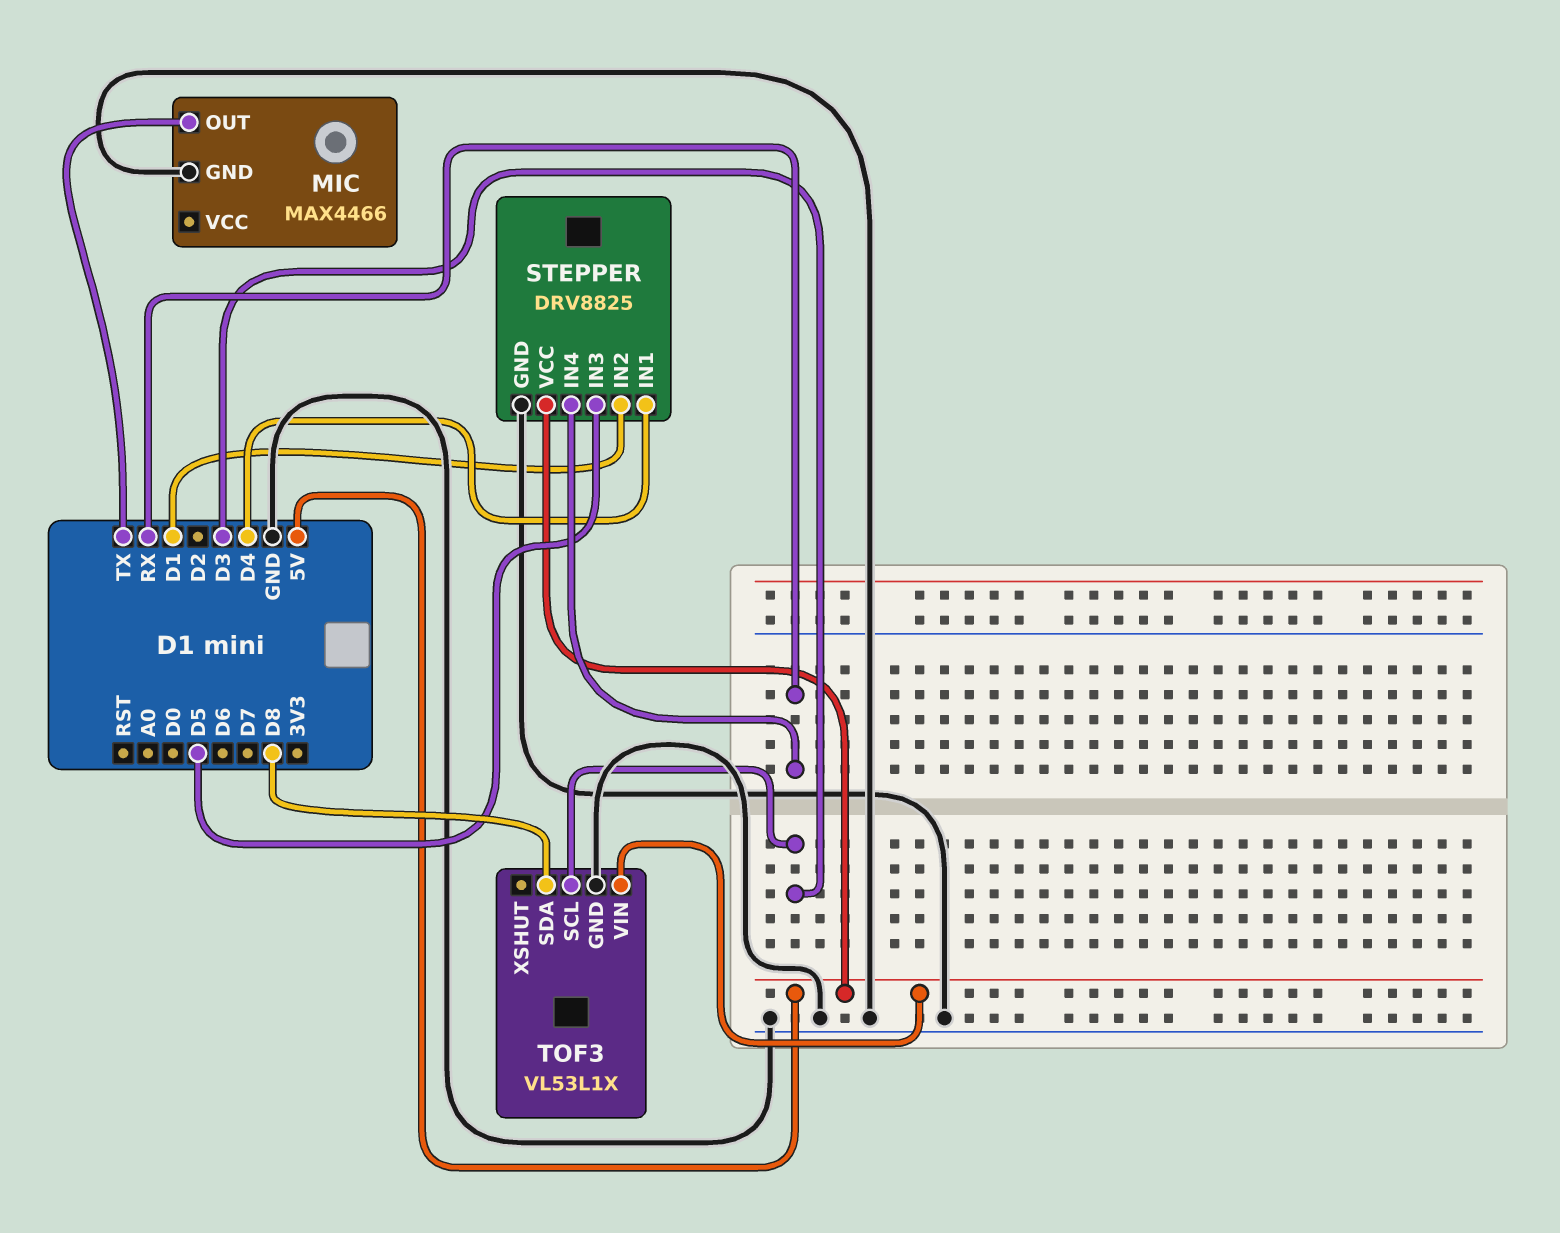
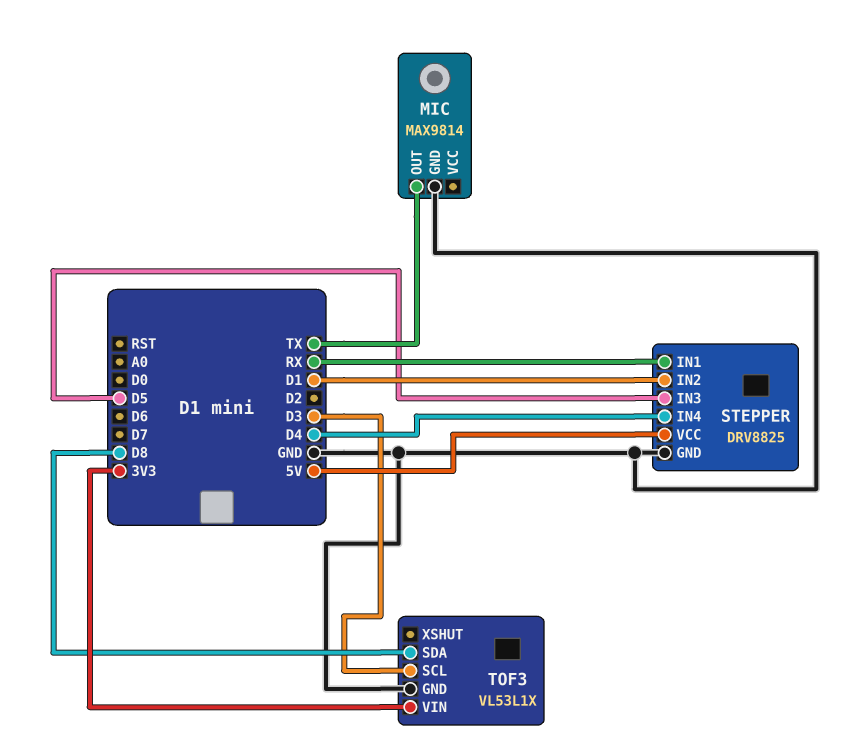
MIC: MAX4466 -> MAX9814
STEPPER pin IN1: D4 -> RX
STEPPER pin IN4: RX -> D4
TOF3 pin VIN: 5V -> 3V3

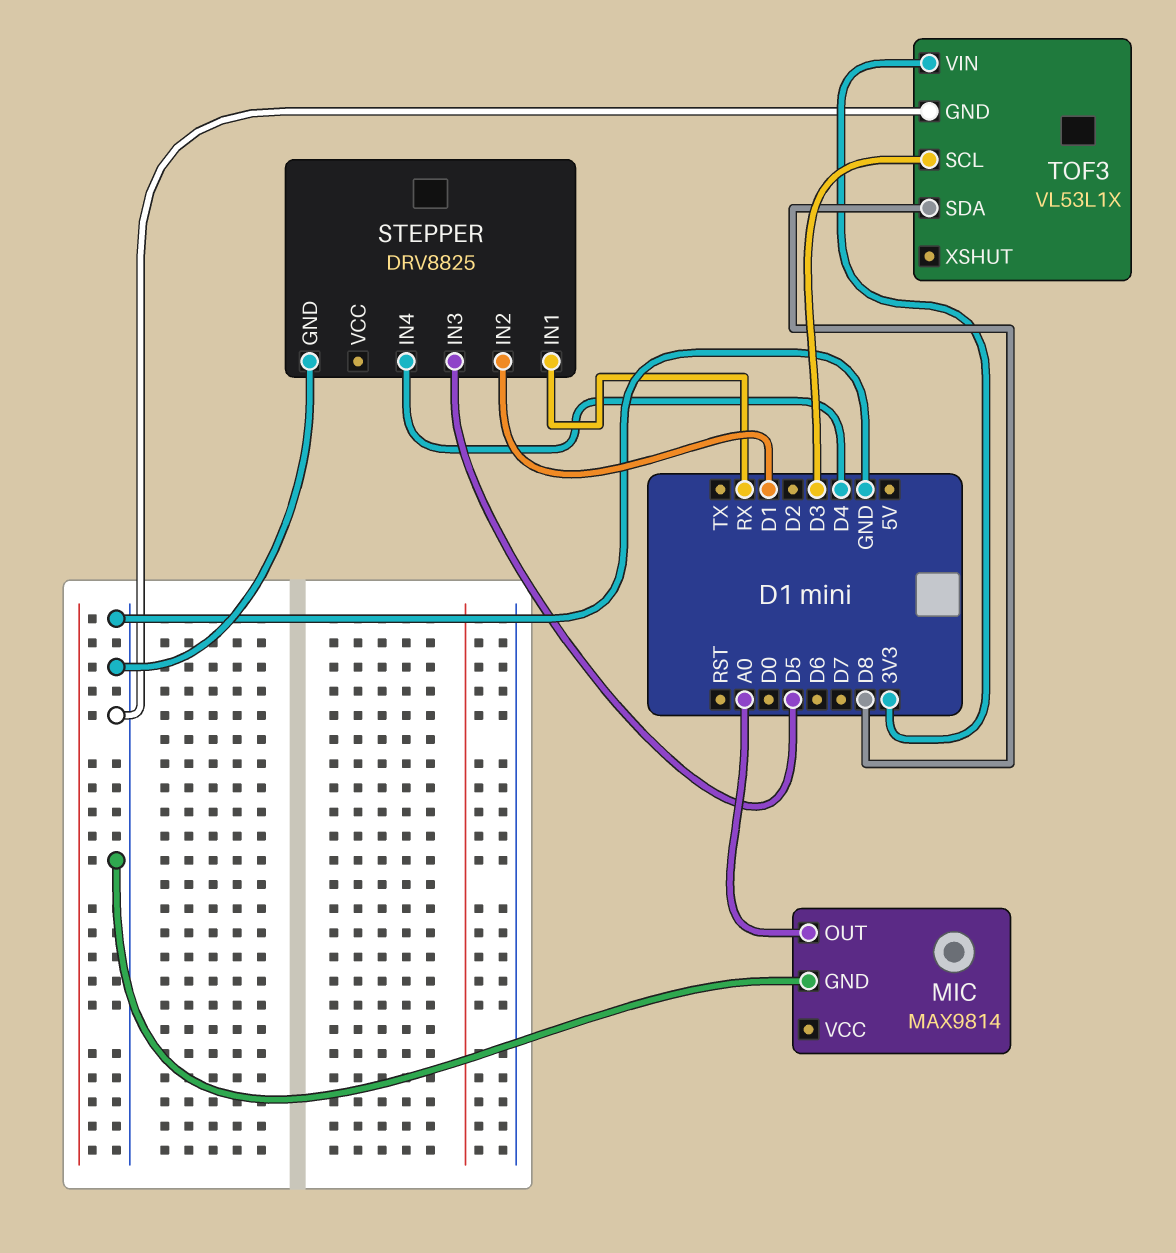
MIC pin OUT: TX -> A0
STEPPER pin VCC: 5V -> none

